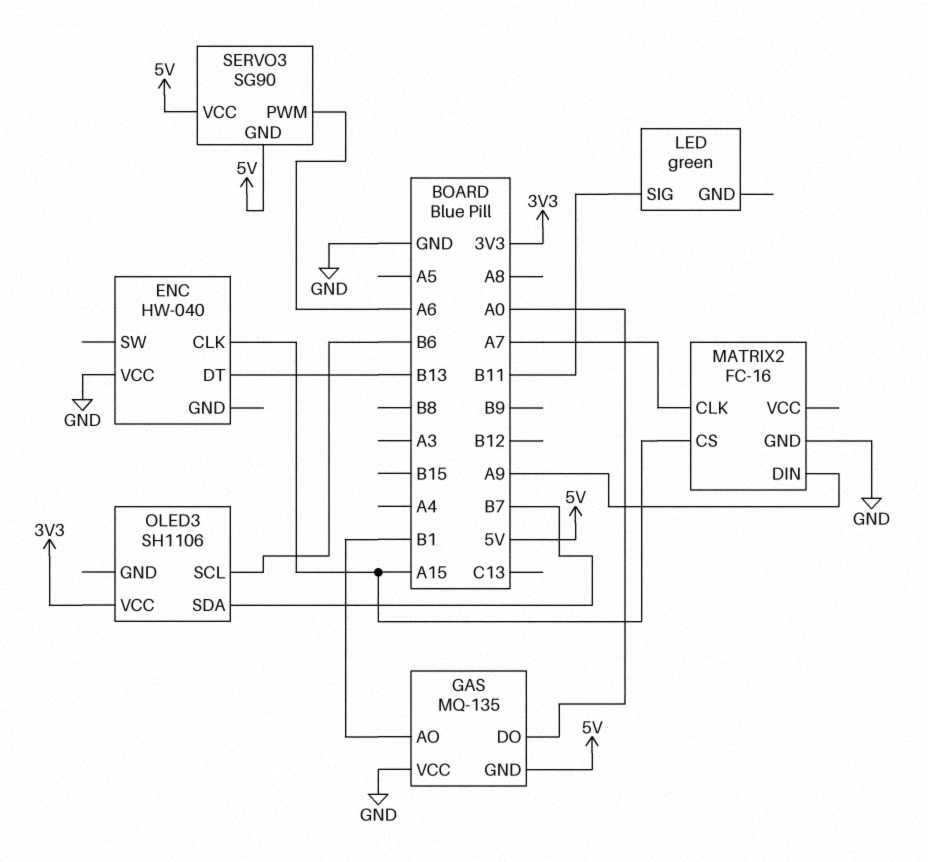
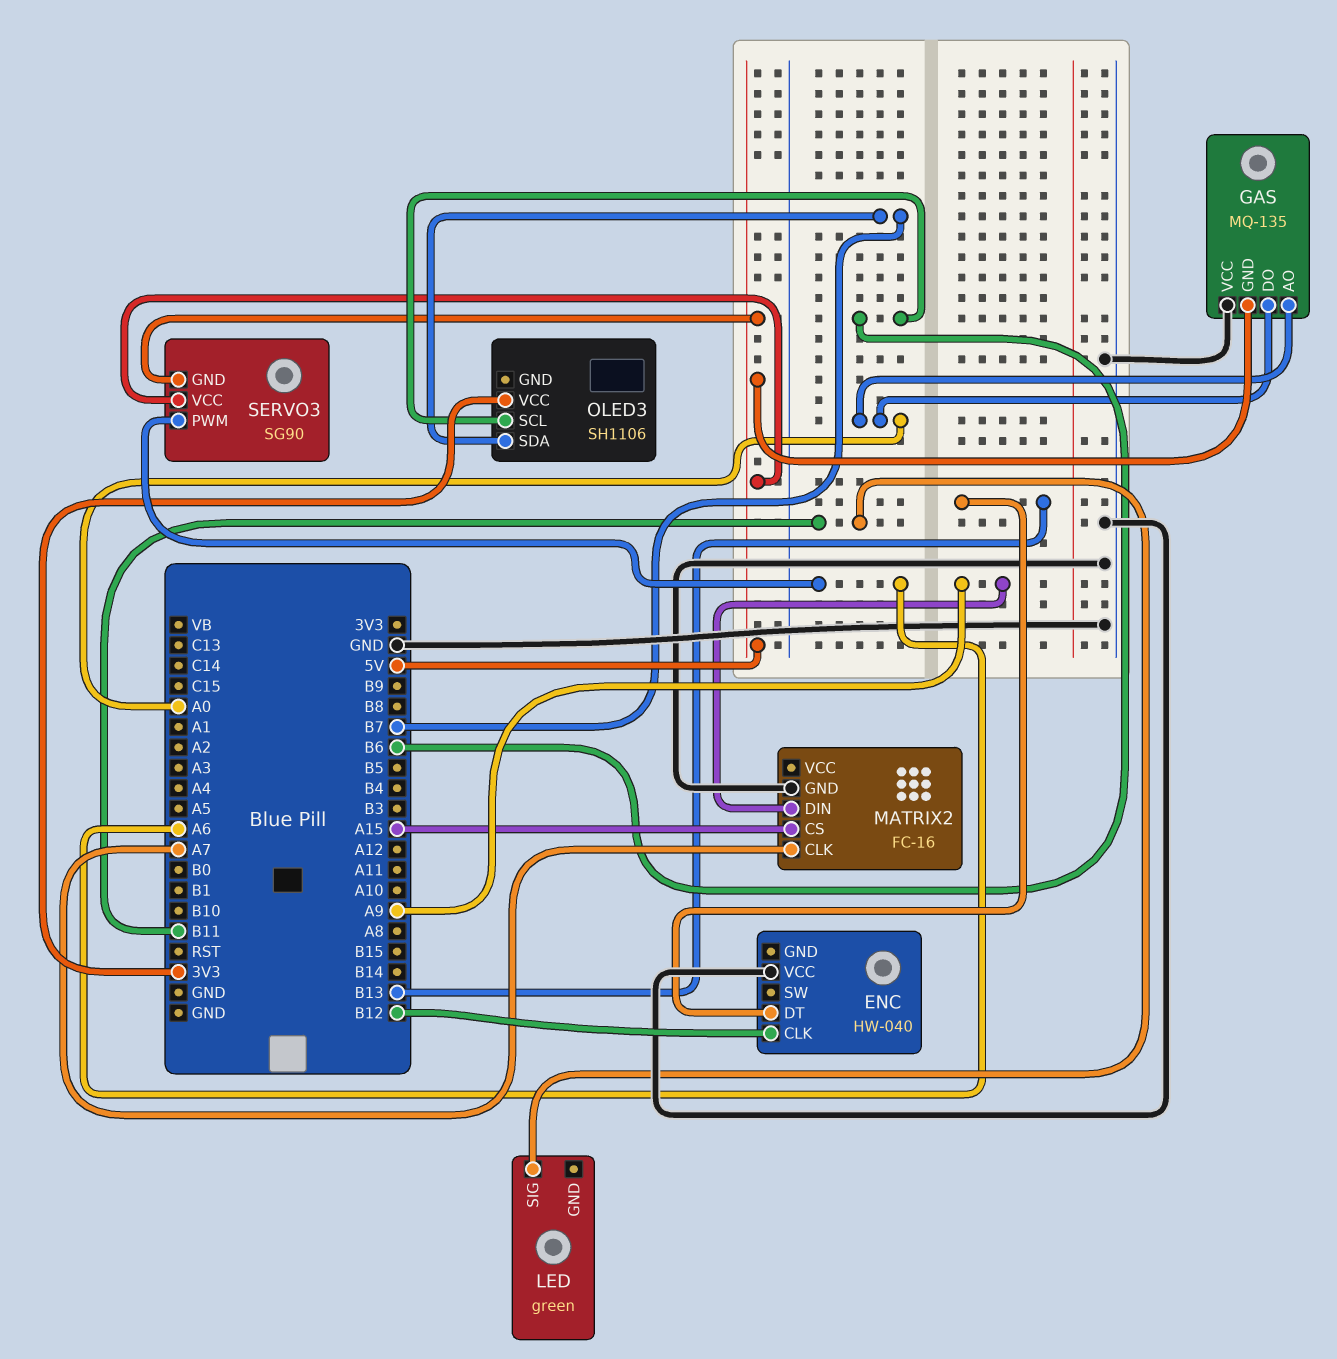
ENC pin CLK: A15 -> B12
GAS pin AO: B1 -> A0

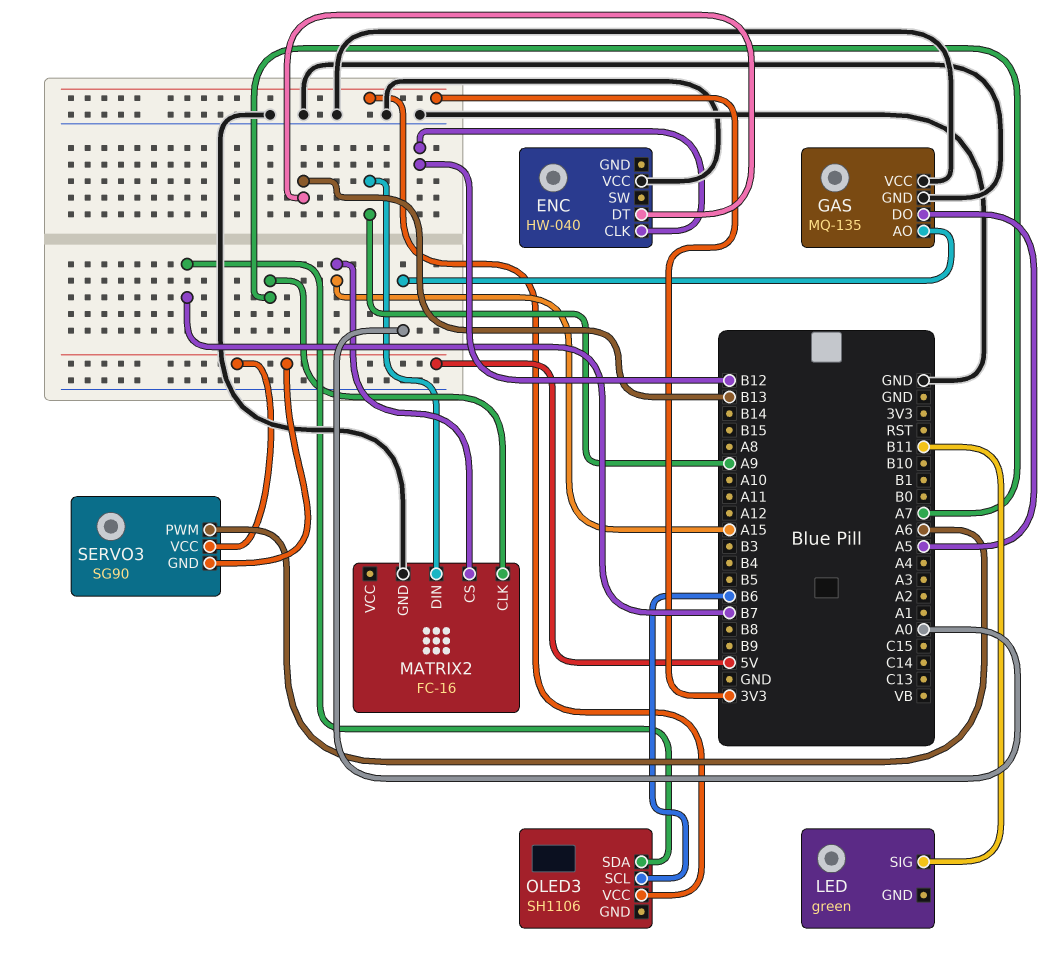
GAS pin DO: A0 -> A5
GAS pin GND: 5V -> GND

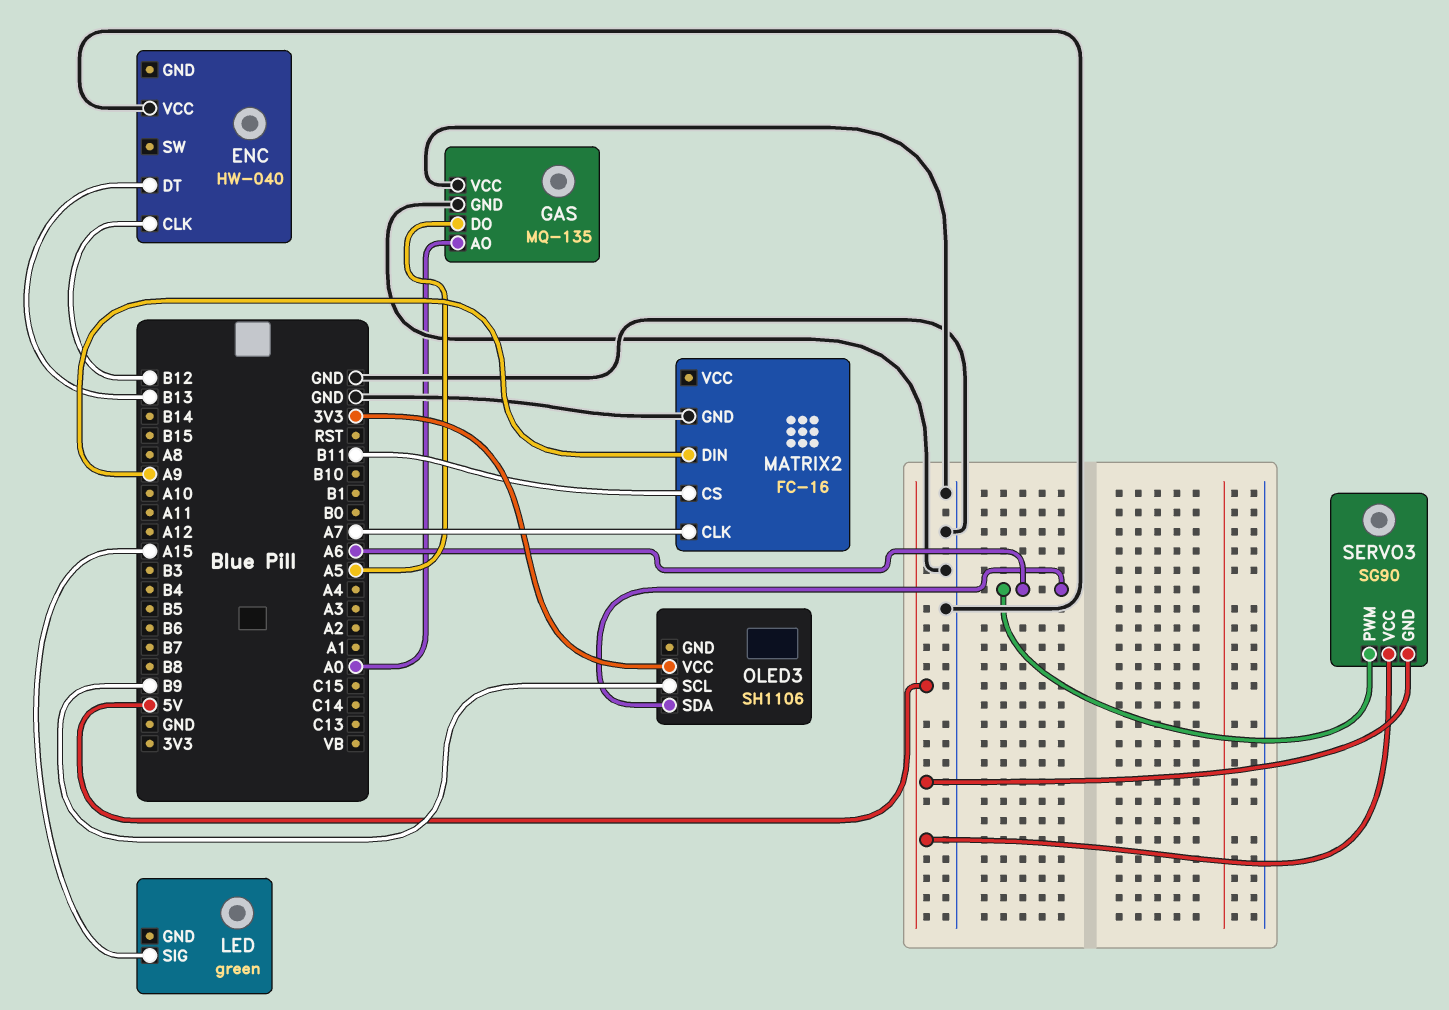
LED pin SIG: B11 -> A15
MATRIX2 pin CS: A15 -> B11
OLED3 pin SCL: B6 -> B9
OLED3 pin SDA: B7 -> A6

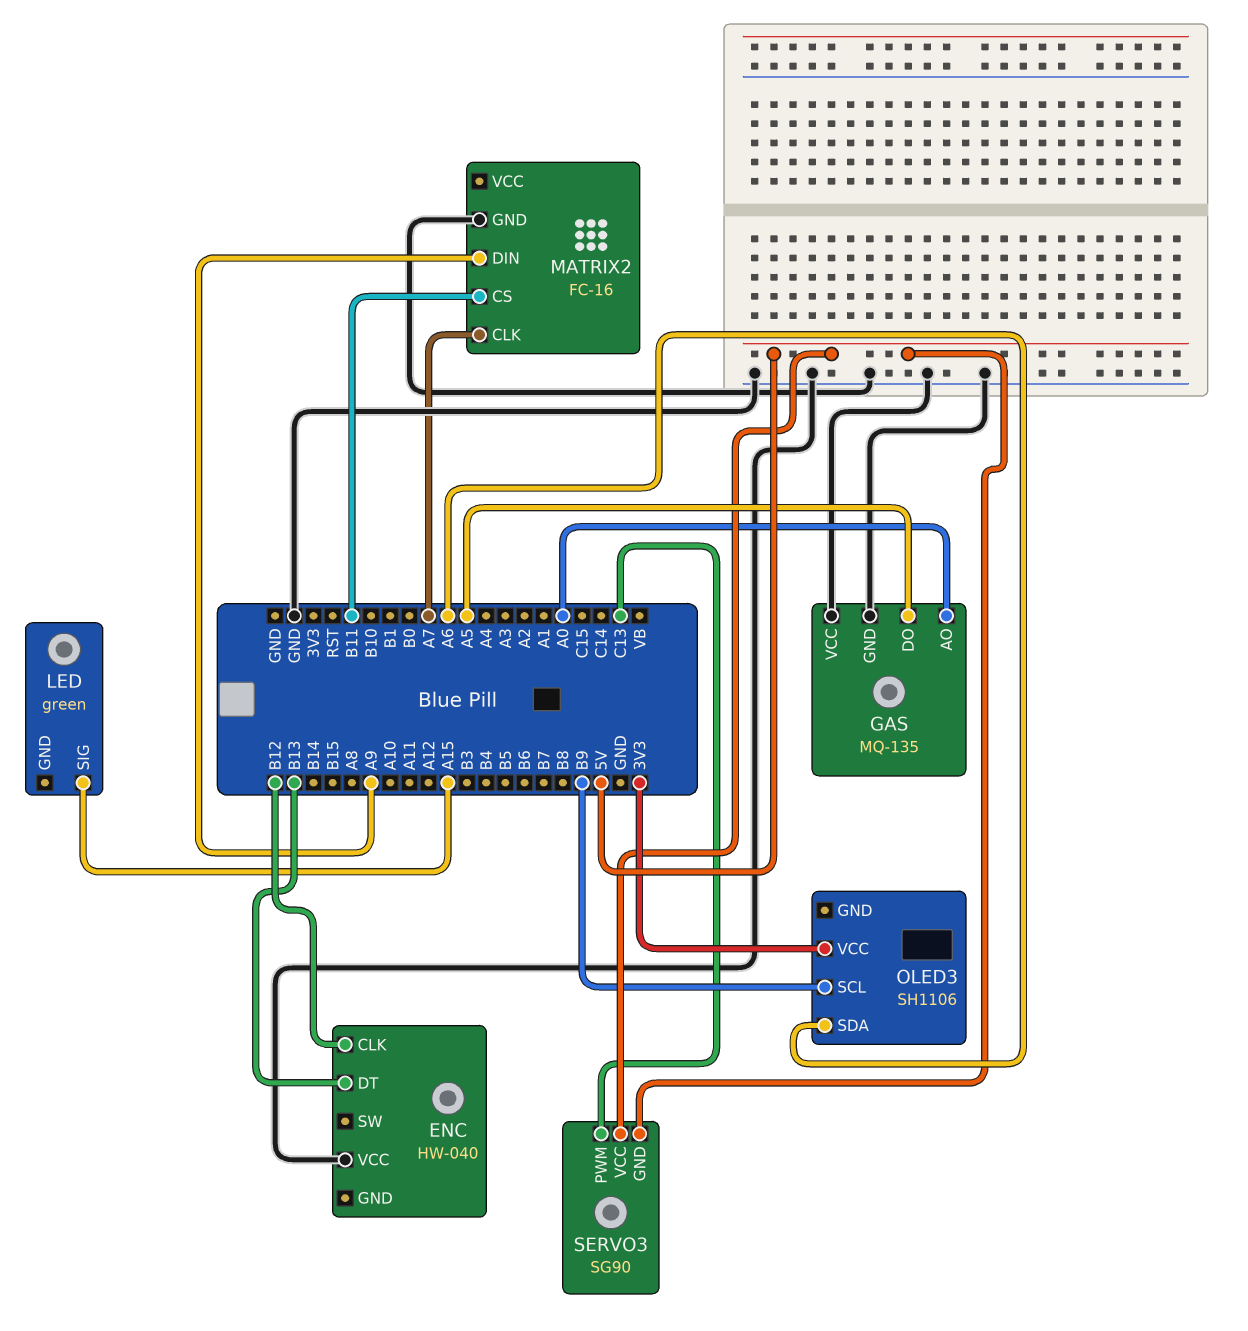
SERVO3 pin PWM: A6 -> C13

